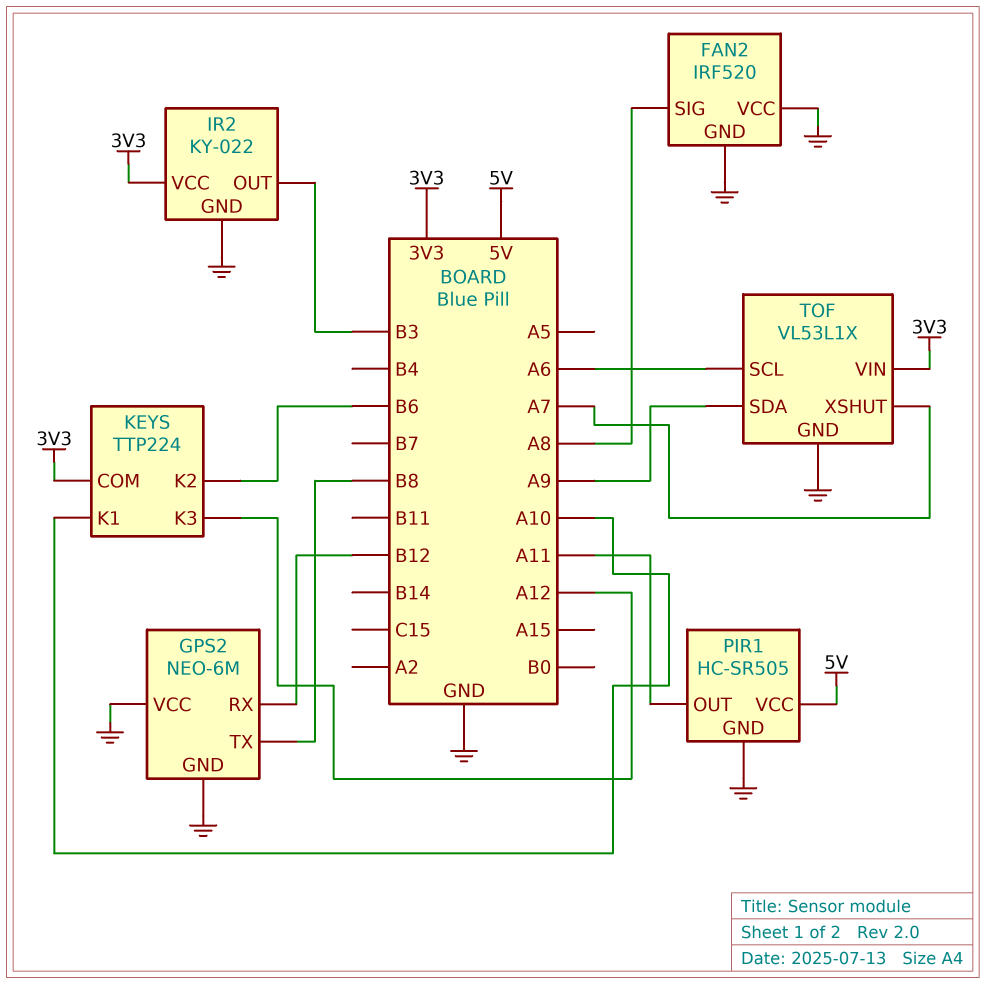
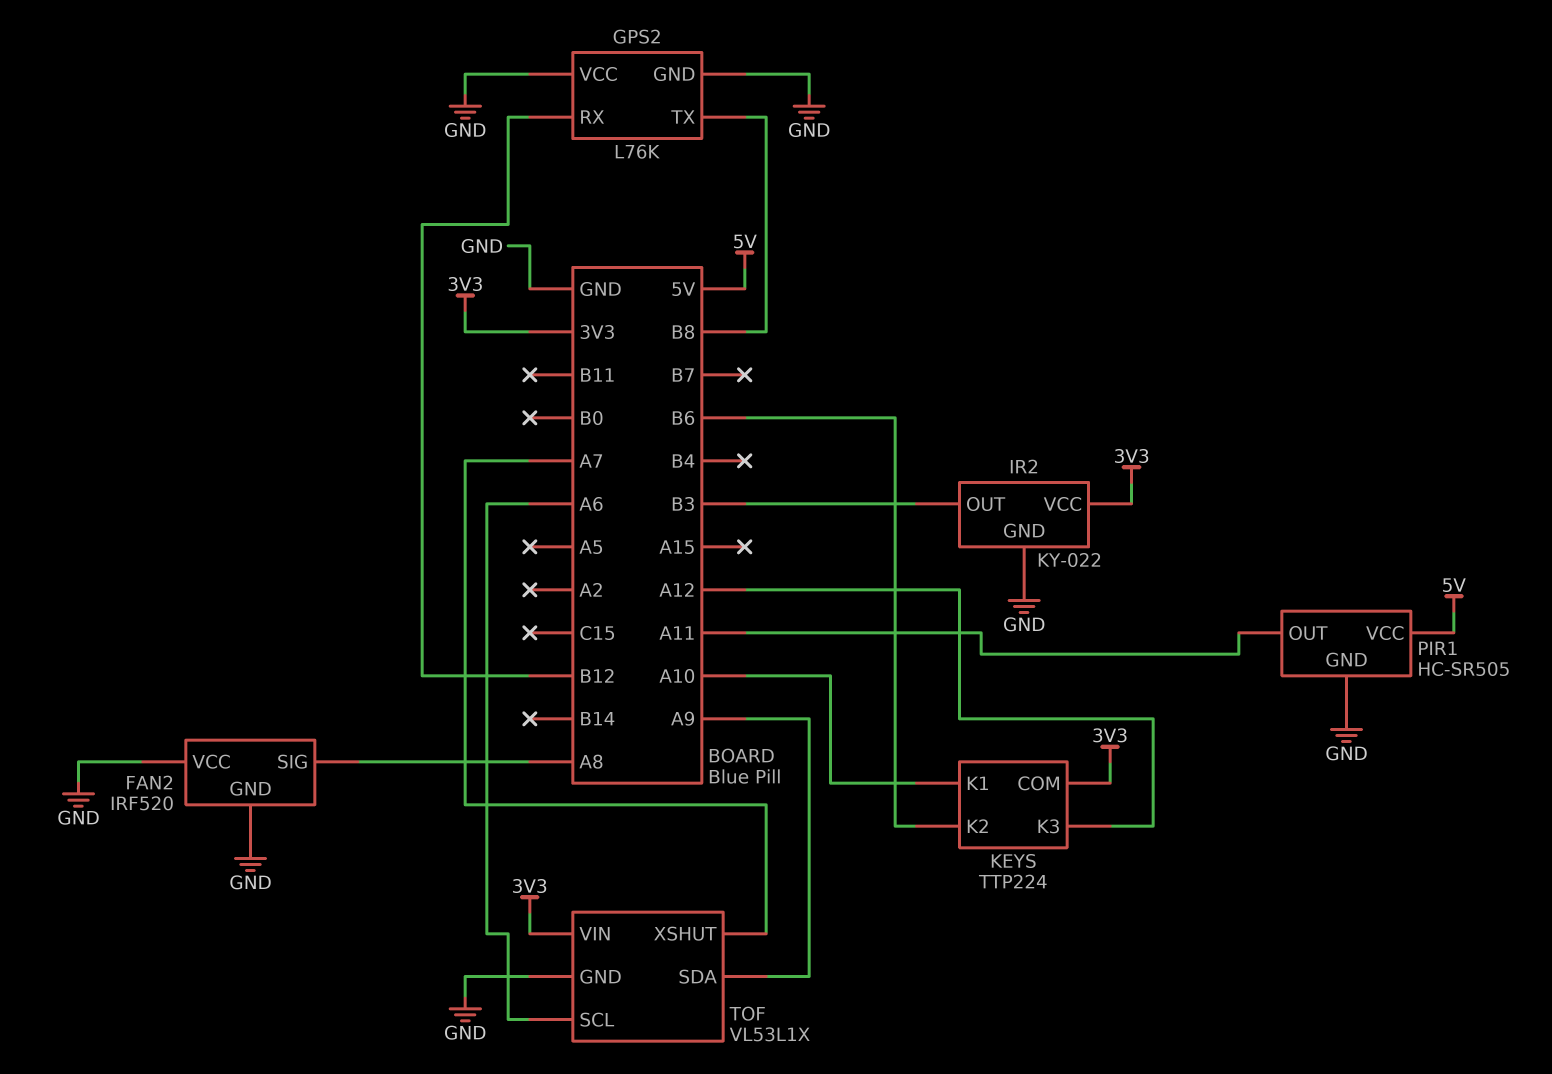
GPS2: NEO-6M -> L76K

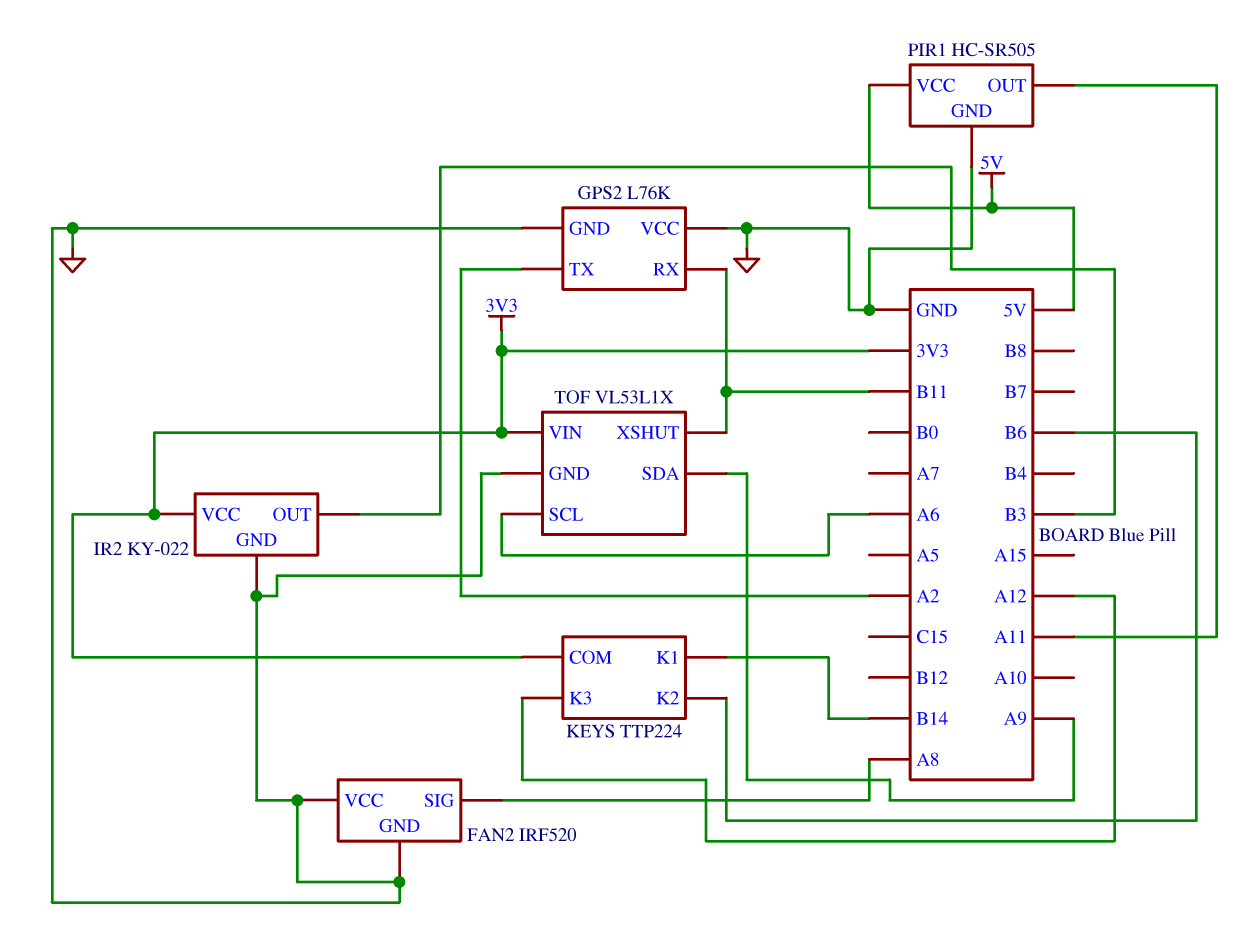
GPS2 pin RX: B12 -> B11
GPS2 pin TX: B8 -> A2
KEYS pin K1: A10 -> B14
TOF pin XSHUT: A7 -> B11

